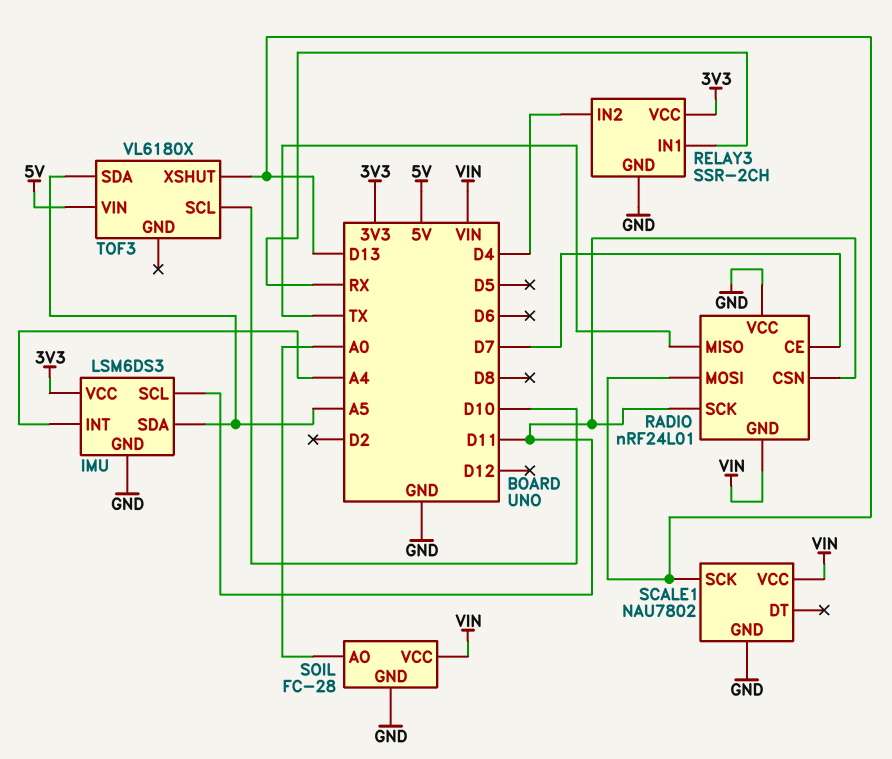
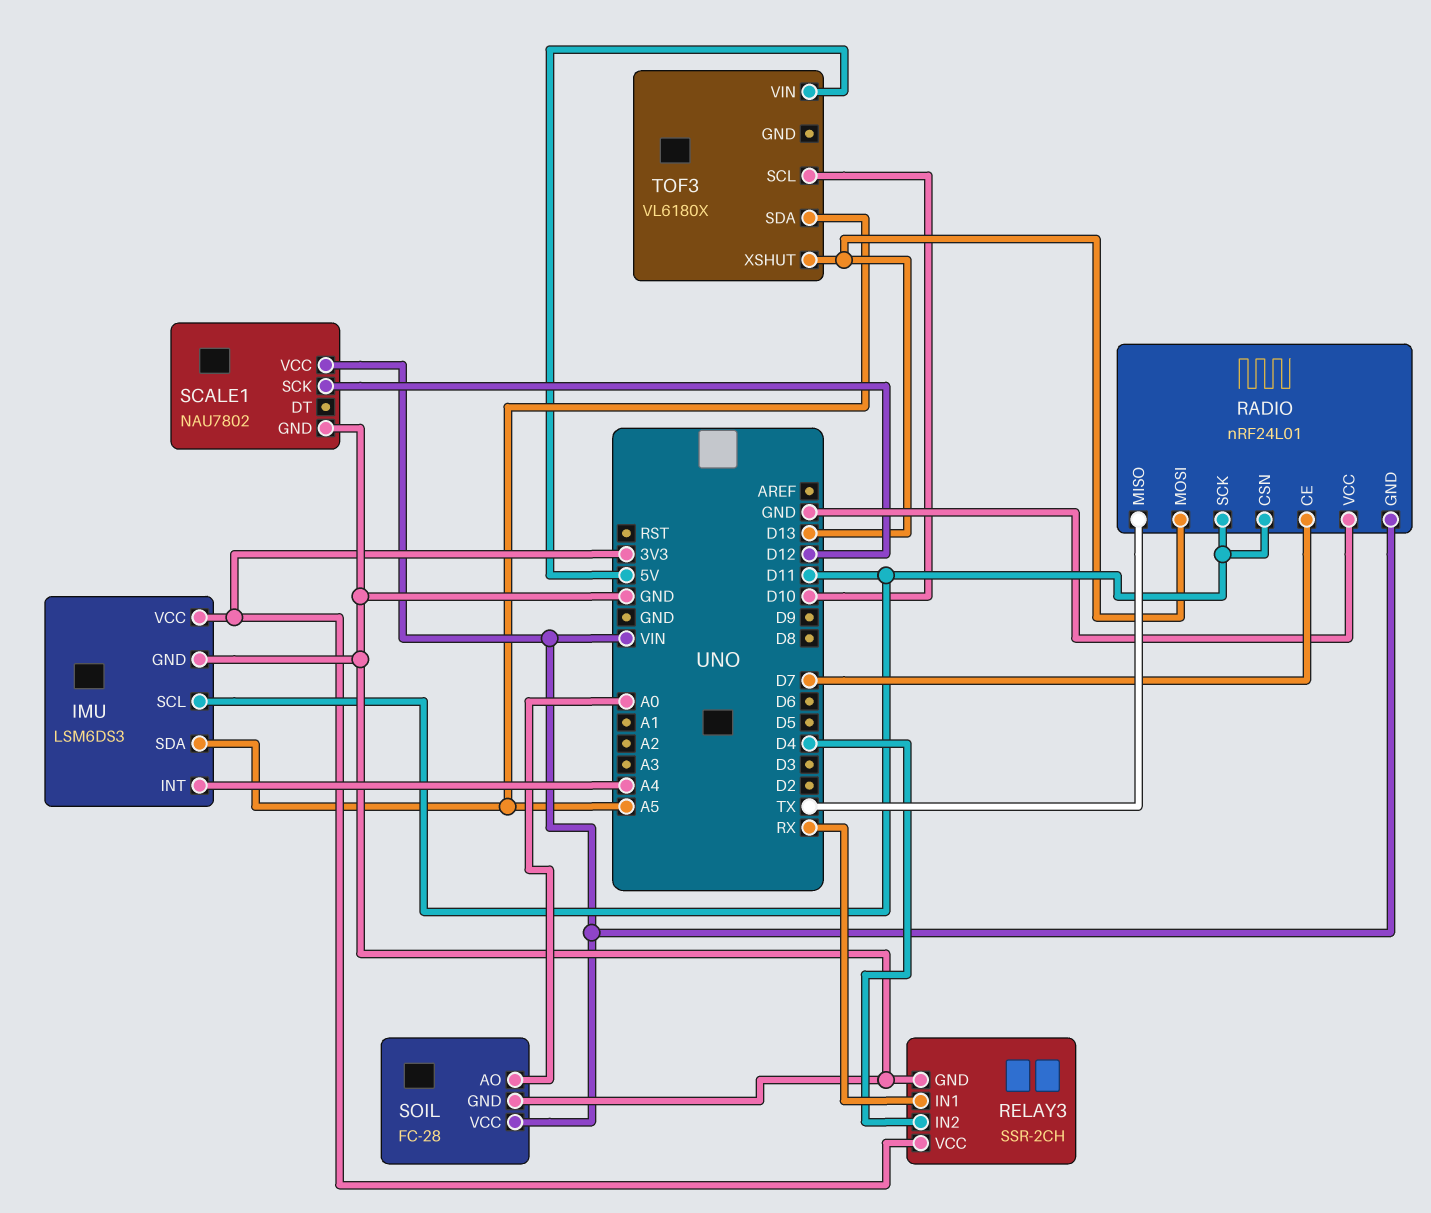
SCALE1 pin SCK: D13 -> D12

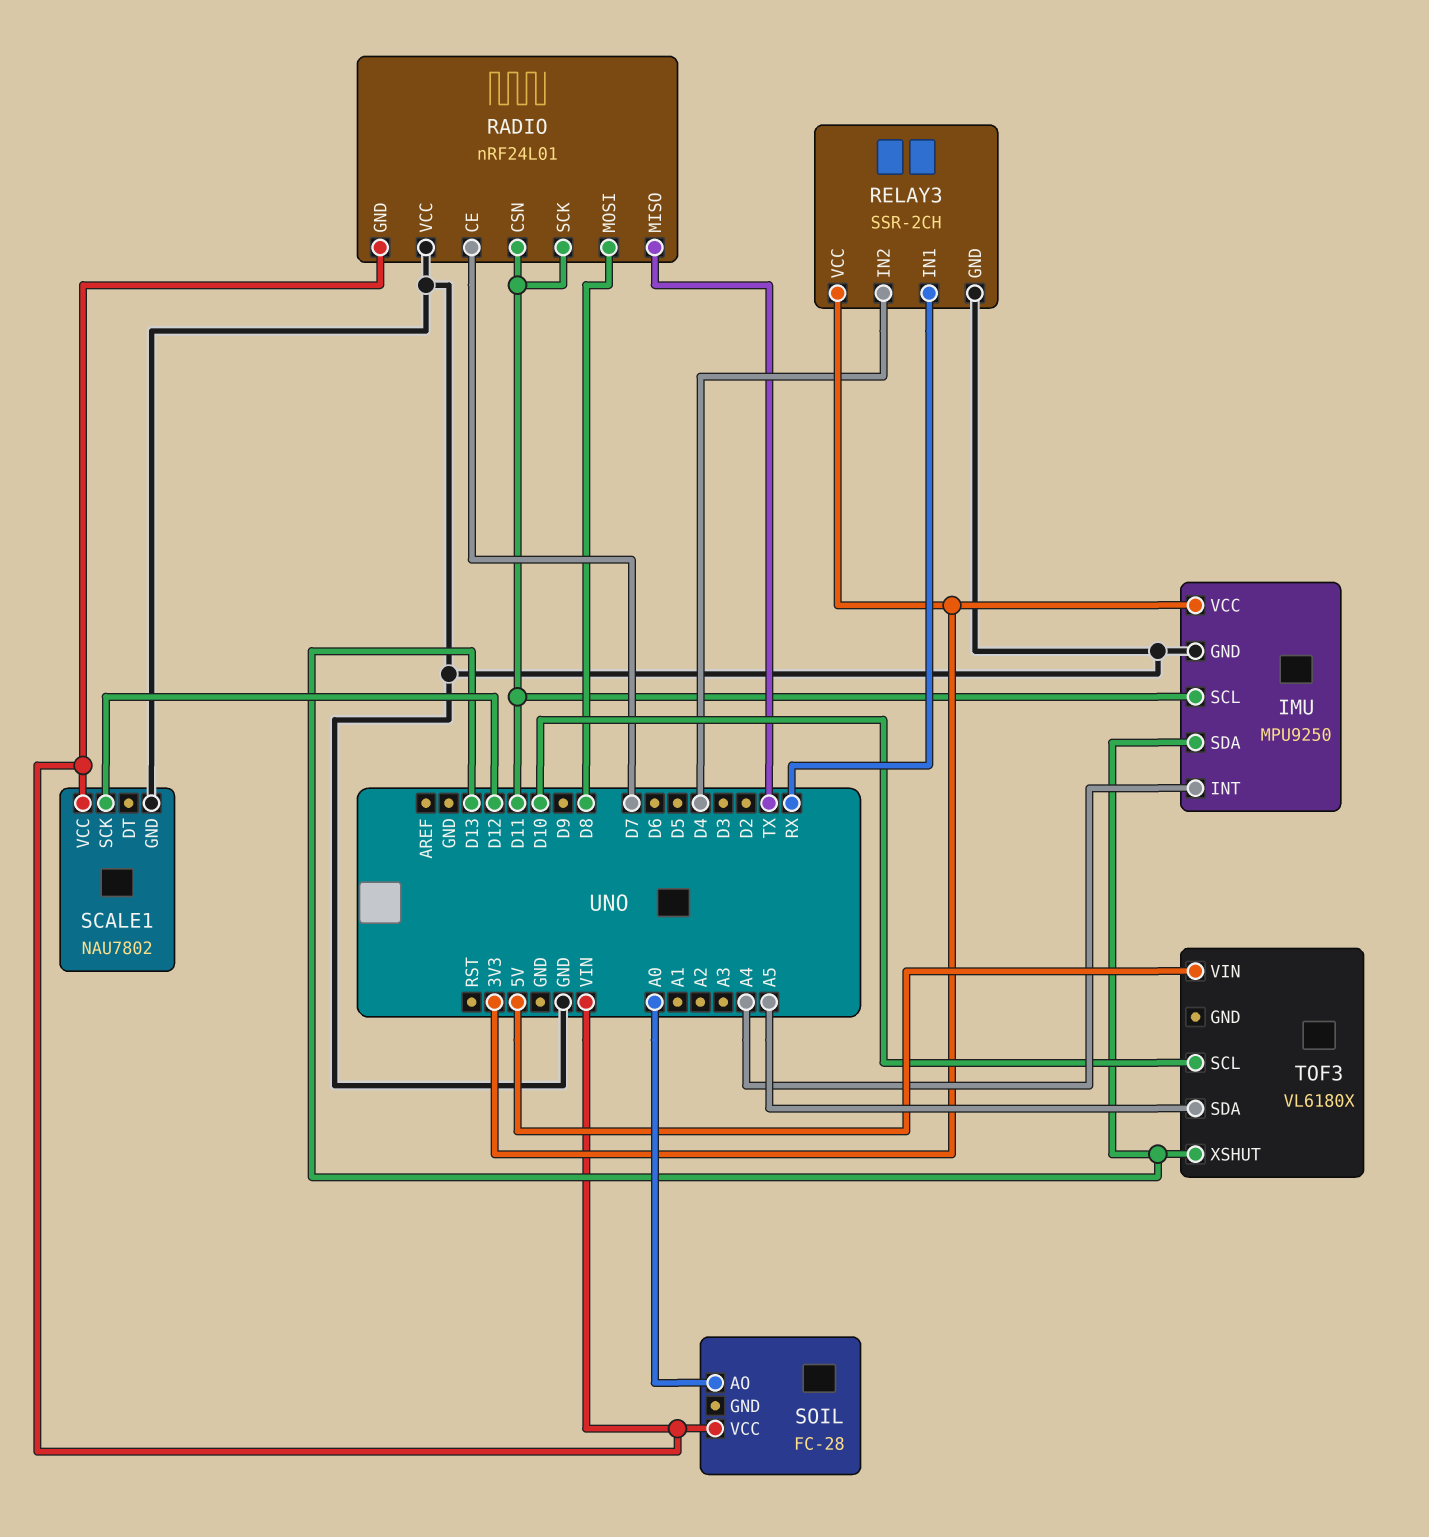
IMU: LSM6DS3 -> MPU9250
IMU pin SDA: A5 -> D13
RADIO pin MOSI: D13 -> D8
SOIL pin GND: GND -> none

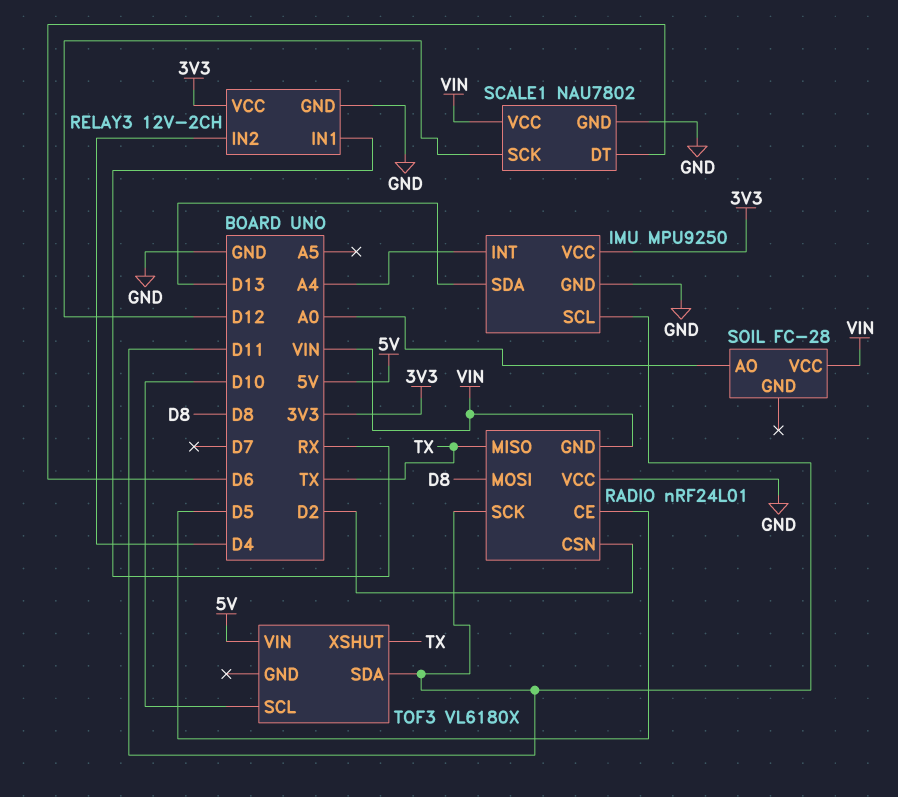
RADIO pin CE: D7 -> D5
RADIO pin CSN: D11 -> D2
RELAY3: SSR-2CH -> 12V-2CH
SCALE1 pin DT: none -> D6
TOF3 pin SDA: A5 -> D11
TOF3 pin XSHUT: D13 -> TX

